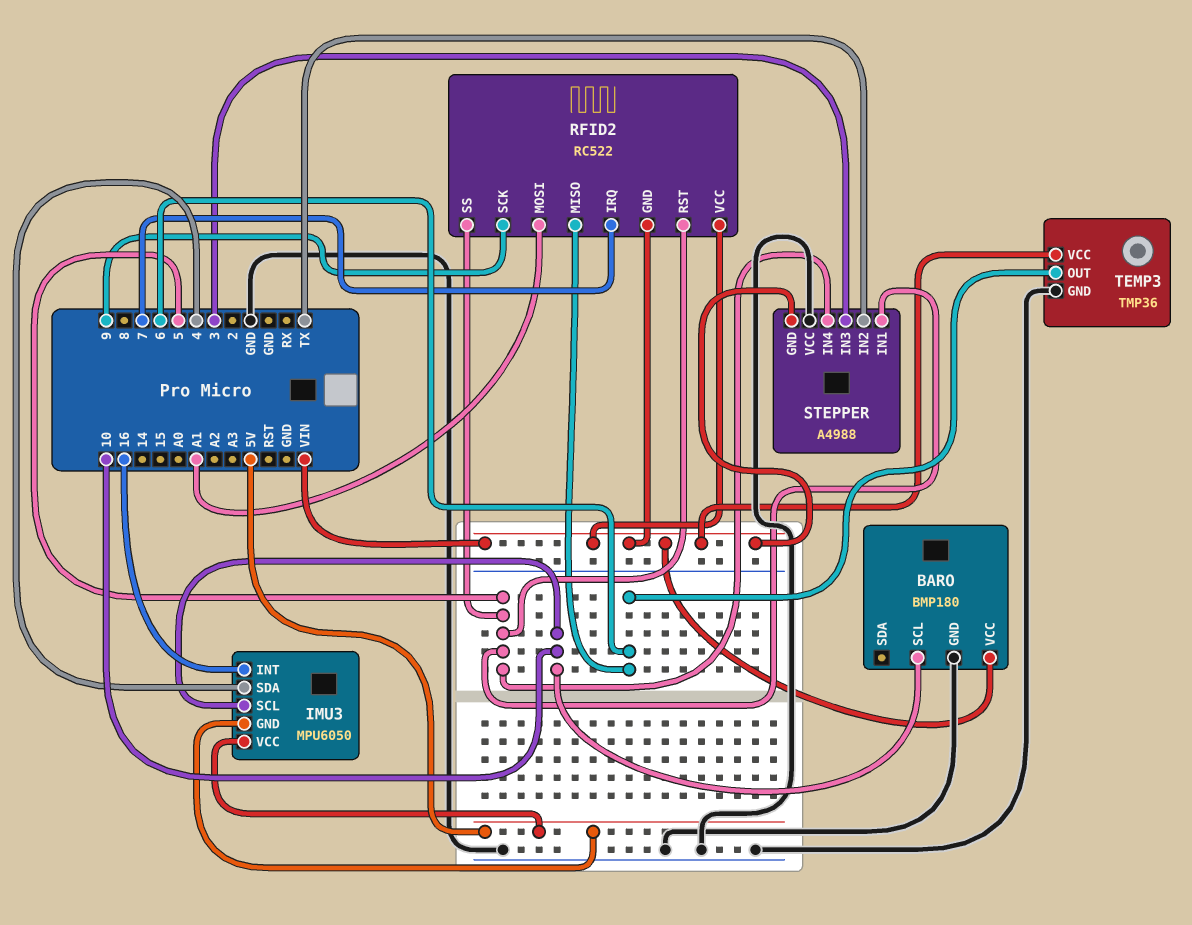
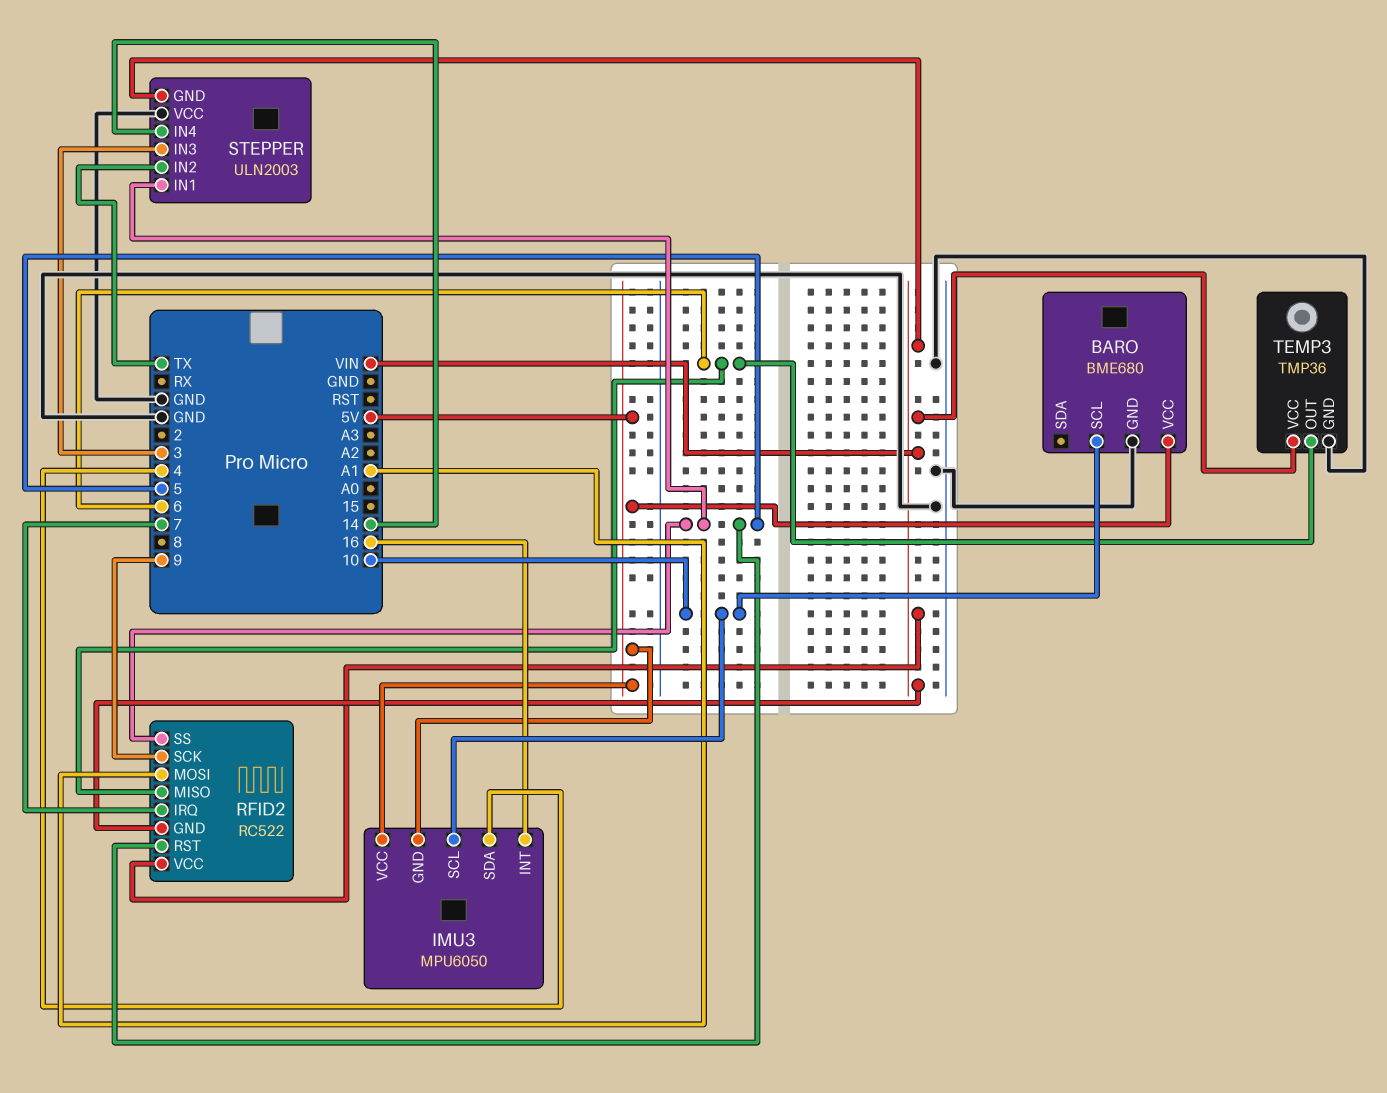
BARO: BMP180 -> BME680
BARO pin VCC: VIN -> 5V
STEPPER: A4988 -> ULN2003
STEPPER pin IN4: 5 -> 14

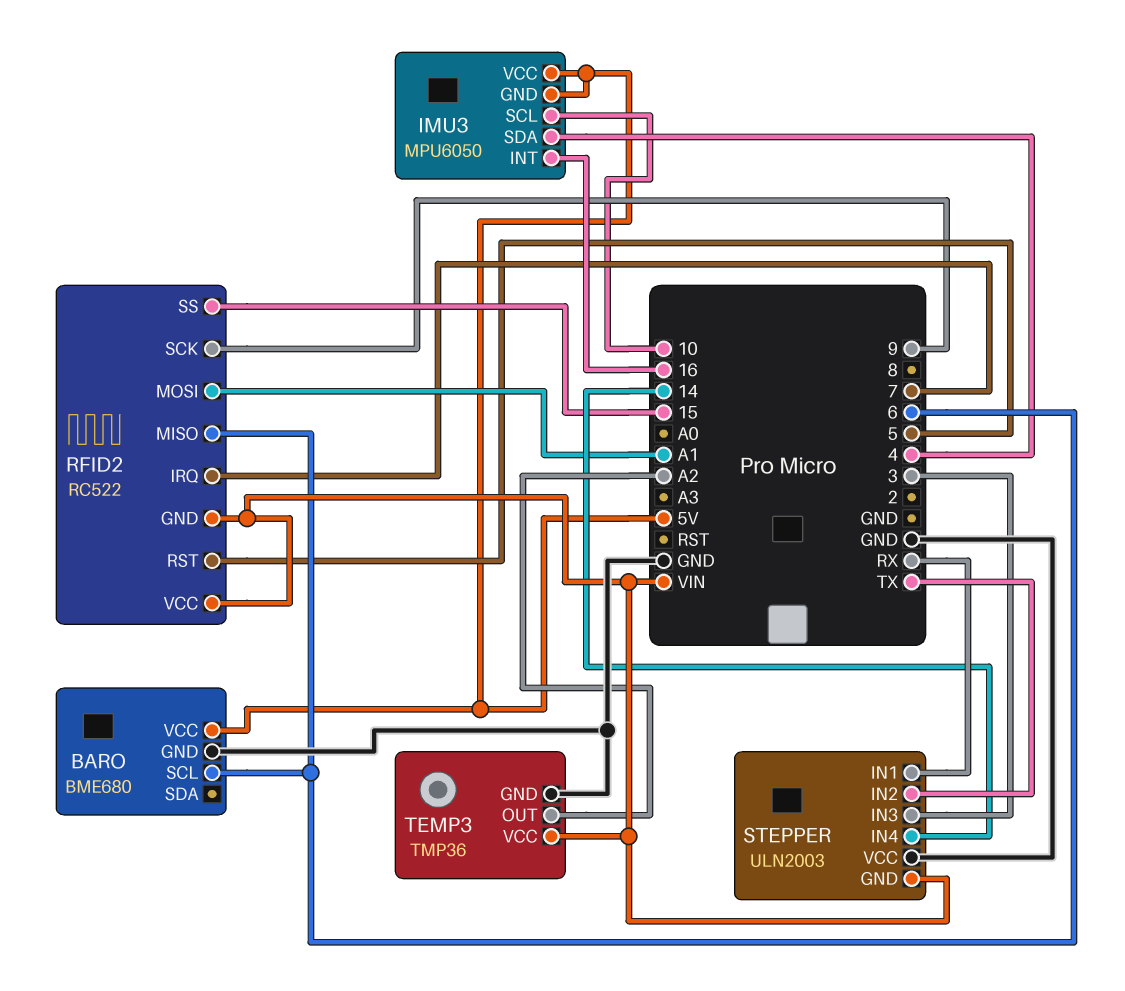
BARO pin SCL: 10 -> 6
RFID2 pin SS: 5 -> 15
STEPPER pin IN1: 5 -> RX
TEMP3 pin OUT: 6 -> A2

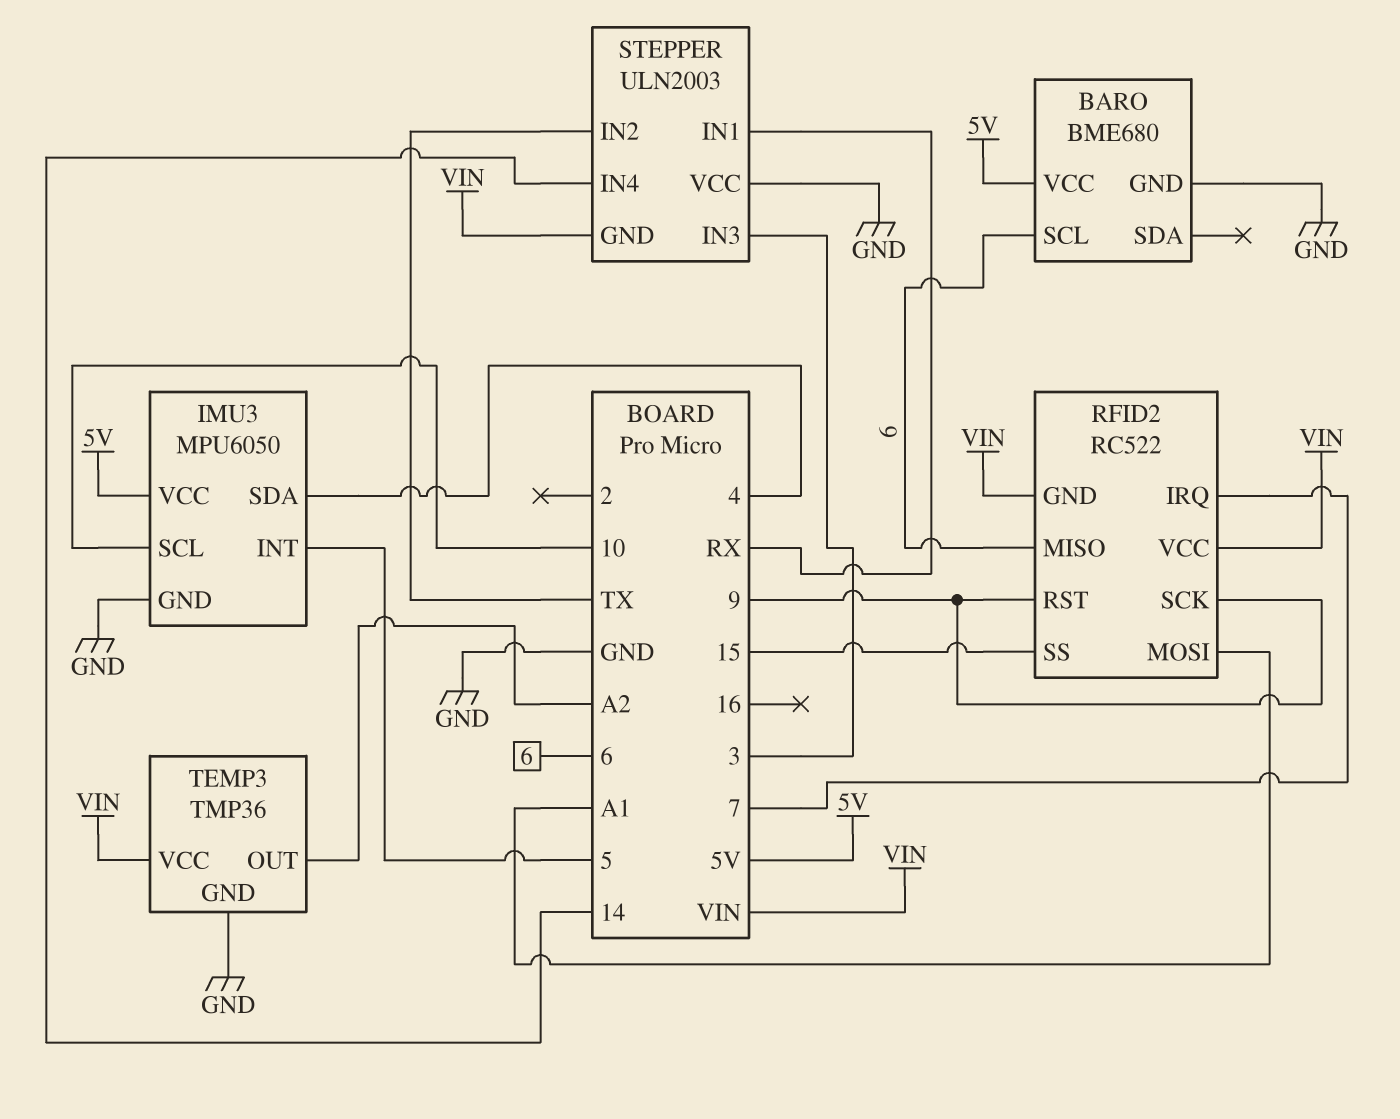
IMU3 pin GND: 5V -> GND
IMU3 pin INT: 16 -> 5
RFID2 pin RST: 5 -> 9

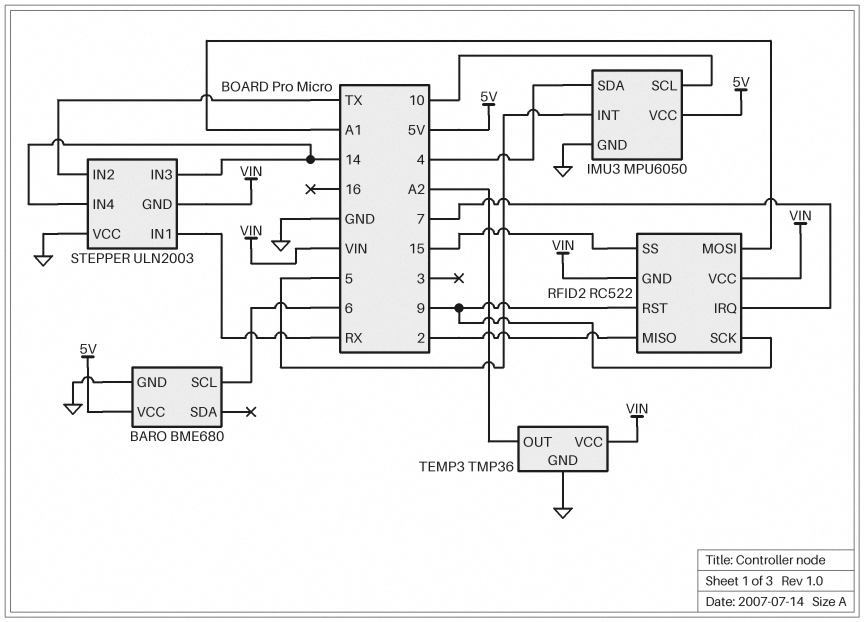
RFID2 pin MISO: 6 -> 2
STEPPER pin IN3: 3 -> 14

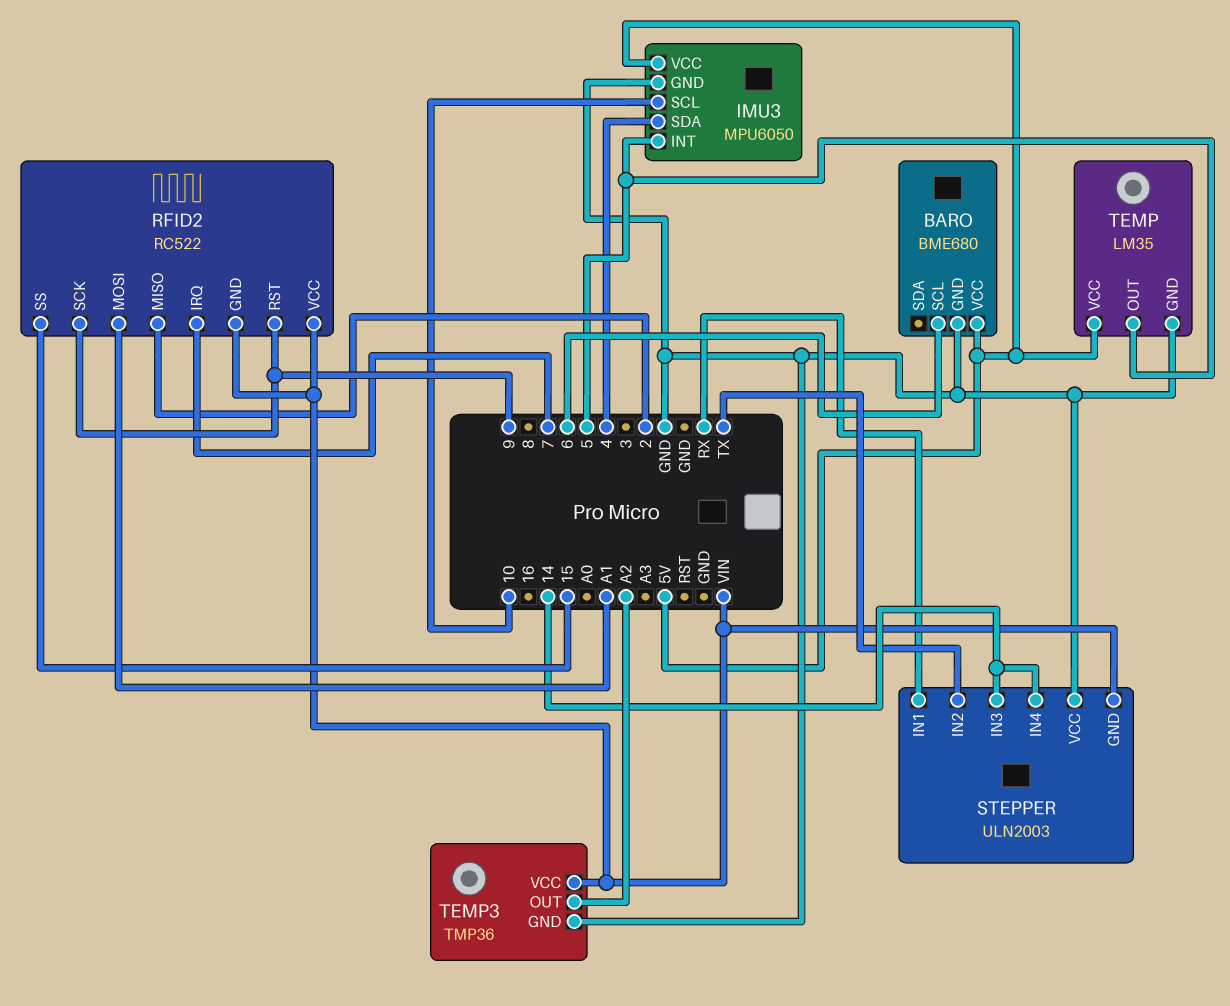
TEMP: none -> LM35
TEMP pin GND: none -> GND
TEMP pin OUT: none -> 5
TEMP pin VCC: none -> 5V

